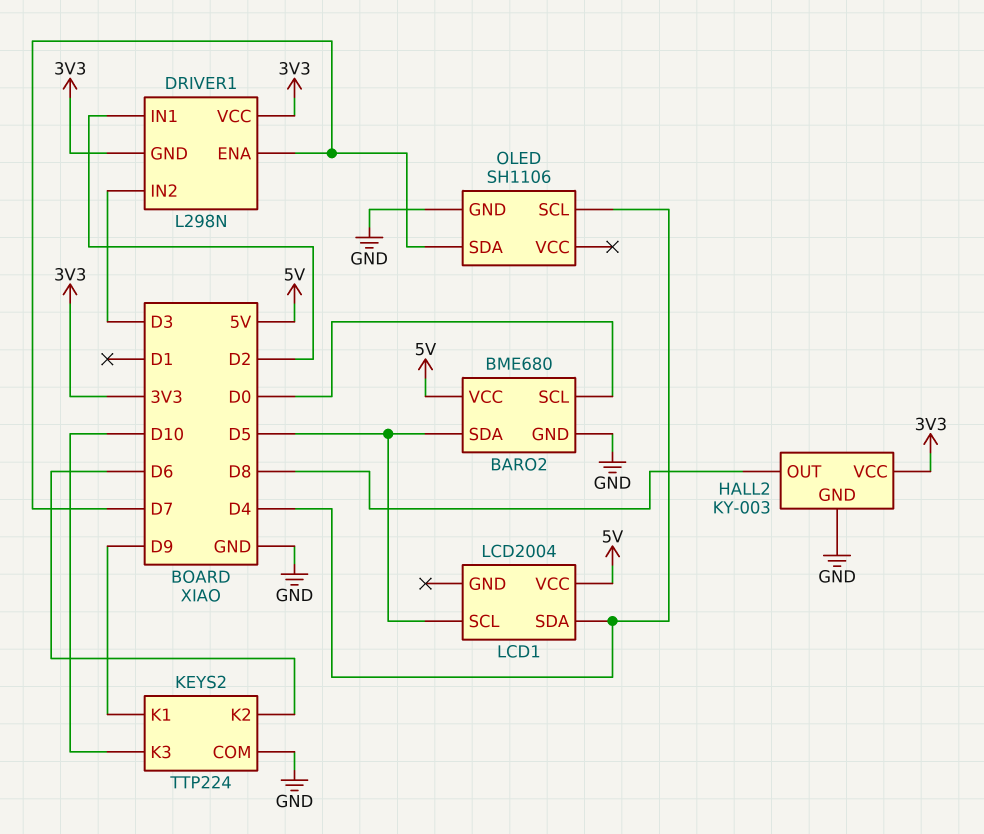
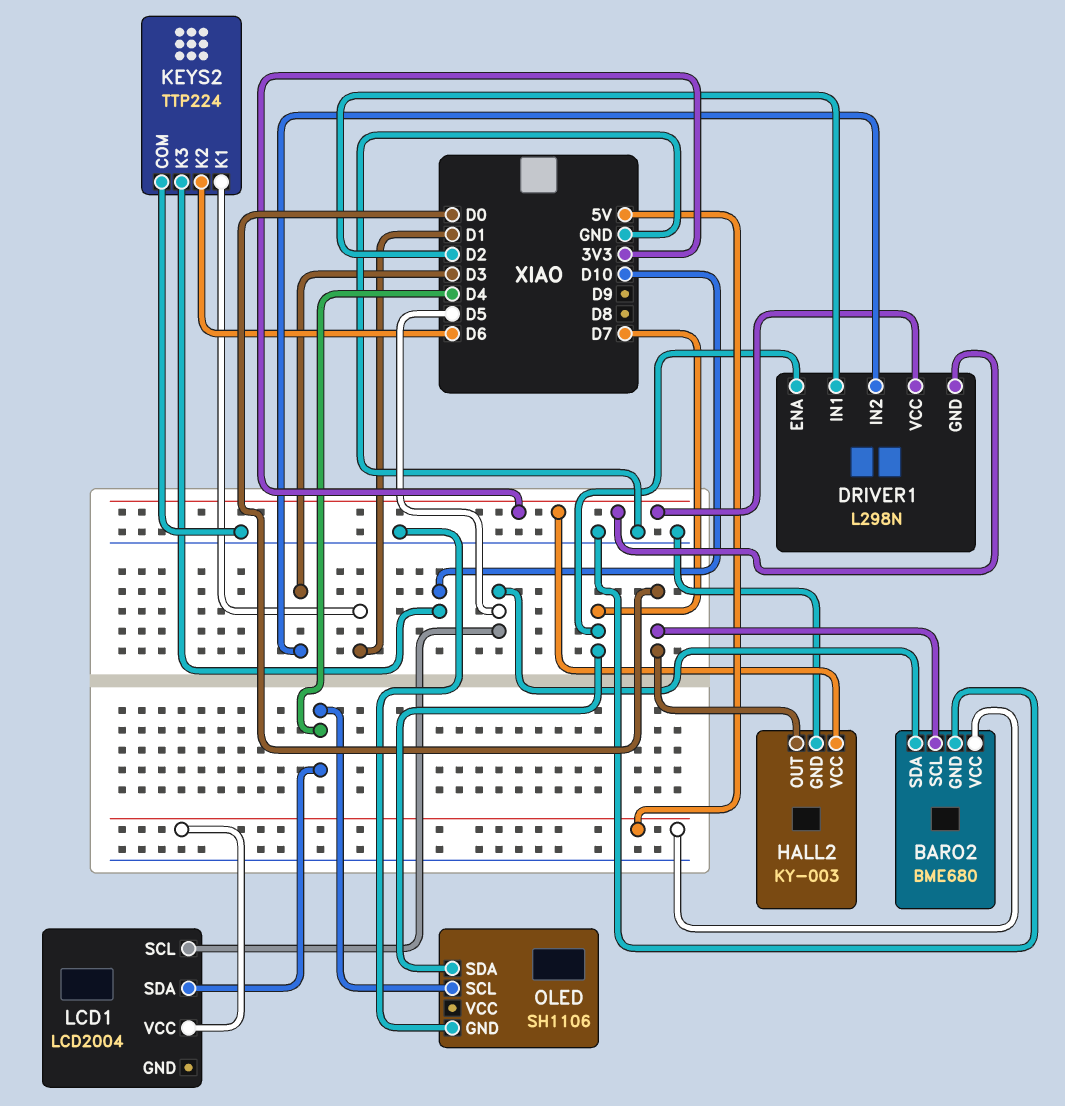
HALL2 pin OUT: D8 -> D0
KEYS2 pin K1: D9 -> D1

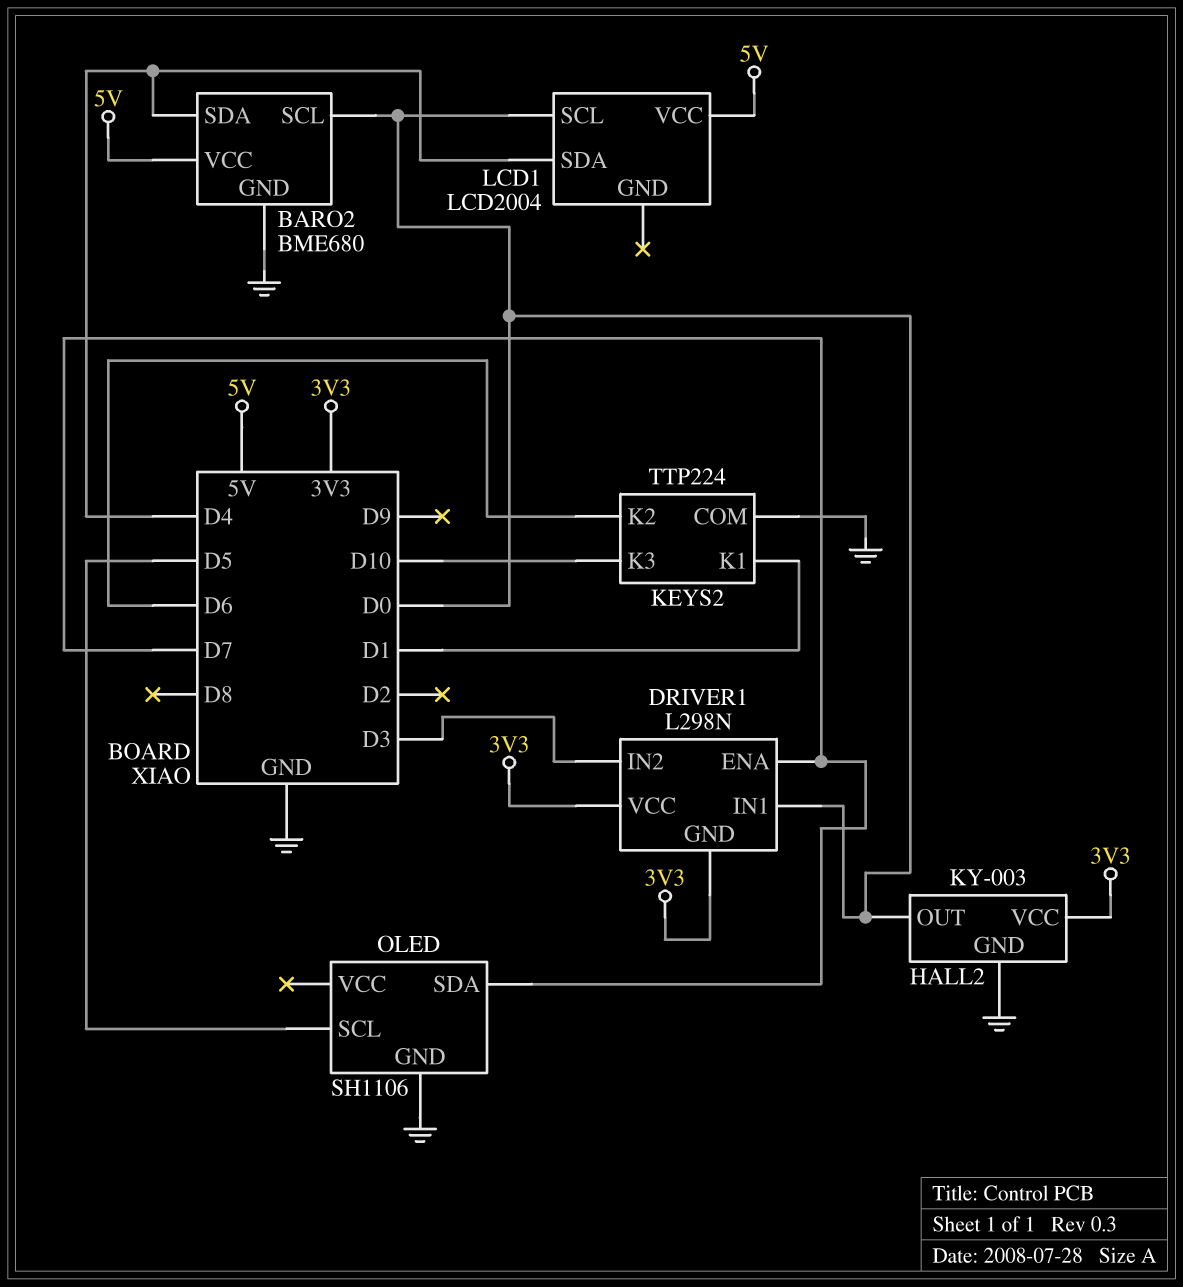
BARO2 pin SDA: D5 -> D4
DRIVER1 pin IN1: D2 -> D0
LCD1 pin SCL: D5 -> D0
OLED pin SCL: D4 -> D5

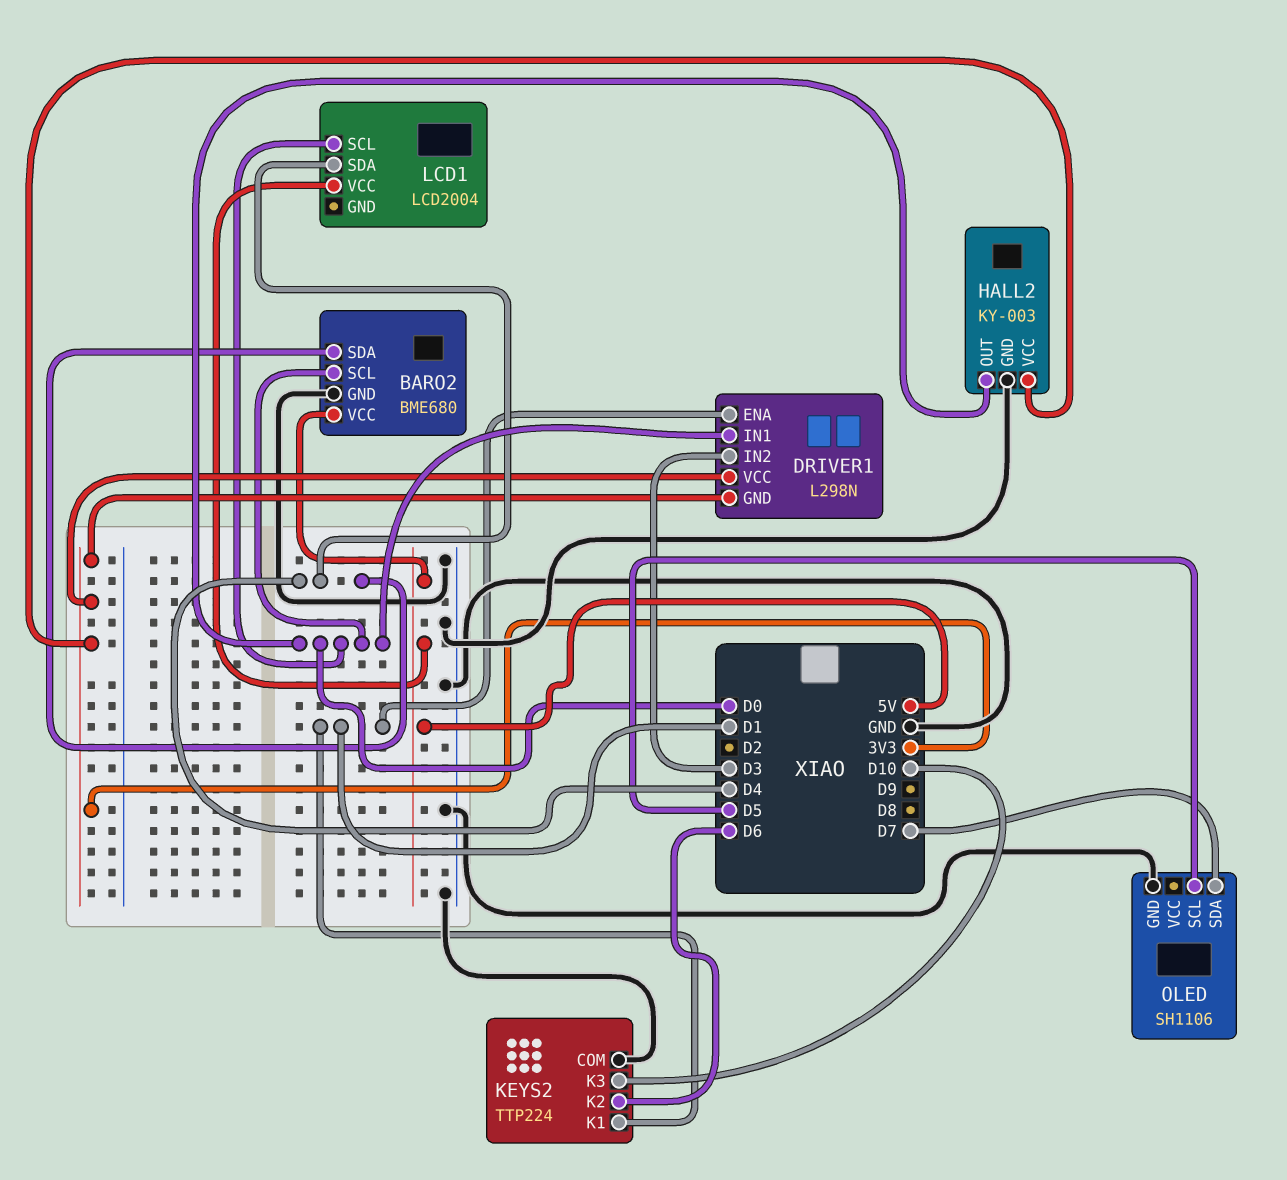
DRIVER1 pin ENA: D7 -> D1

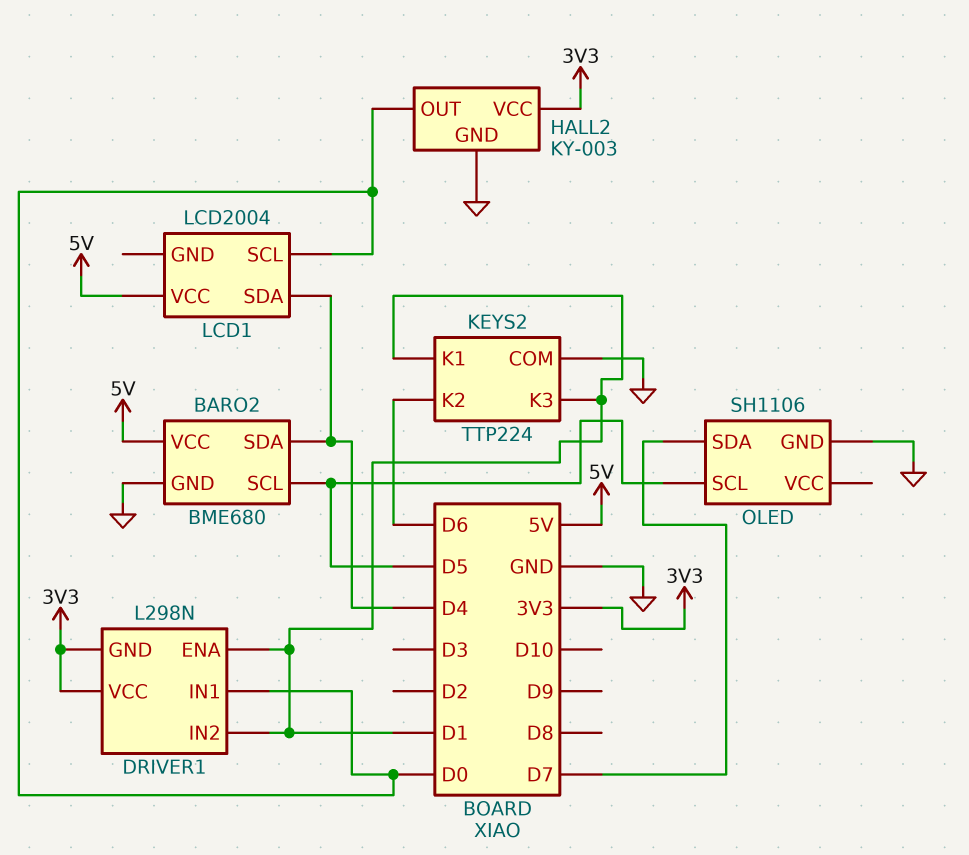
BARO2 pin SCL: D0 -> D5
DRIVER1 pin IN2: D3 -> D1
KEYS2 pin K3: D10 -> D1

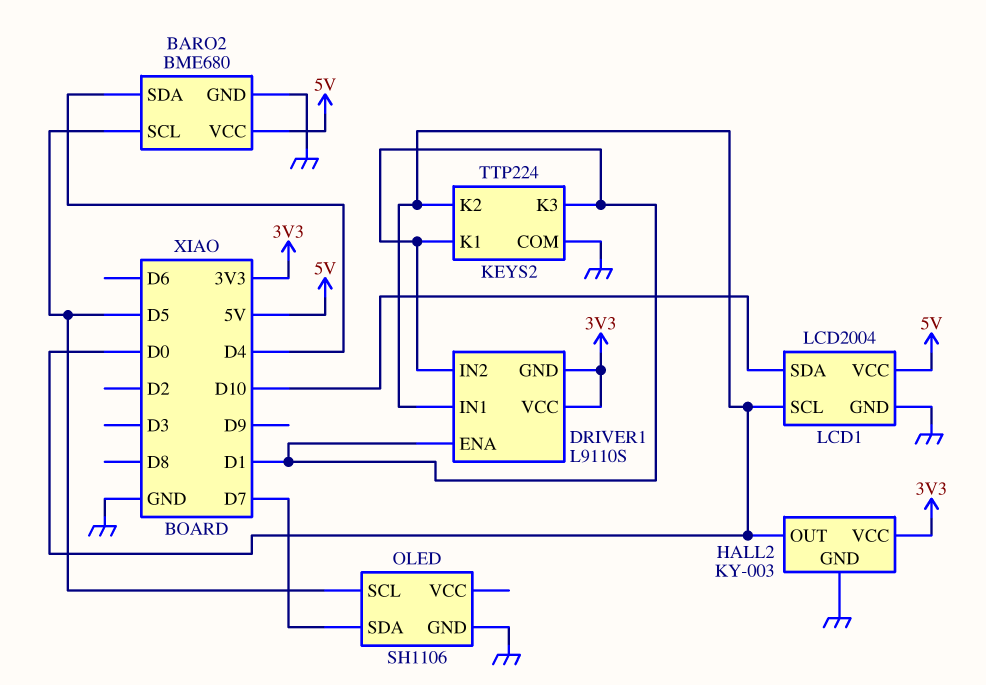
DRIVER1: L298N -> L9110S
KEYS2 pin K2: D6 -> D0
LCD1 pin GND: none -> GND
LCD1 pin SDA: D4 -> D10

